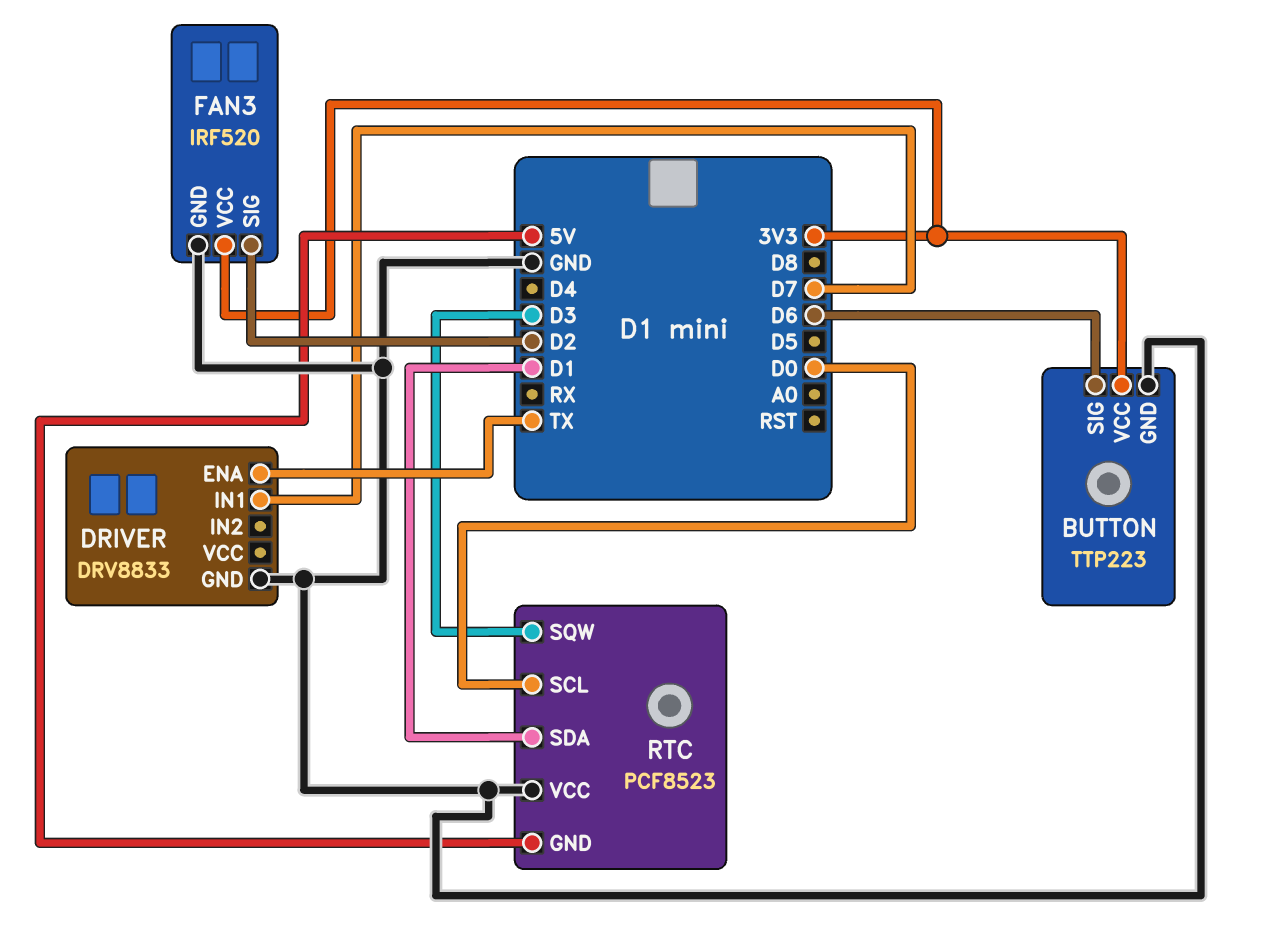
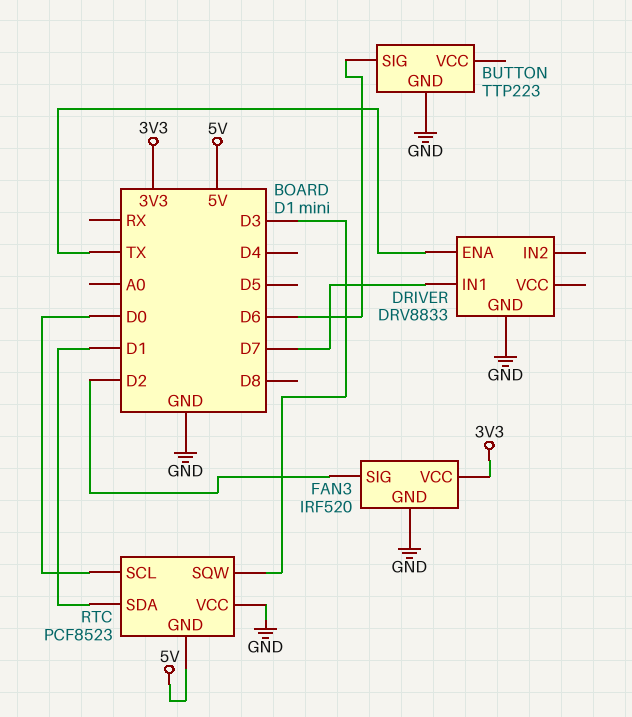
BUTTON pin VCC: 3V3 -> none

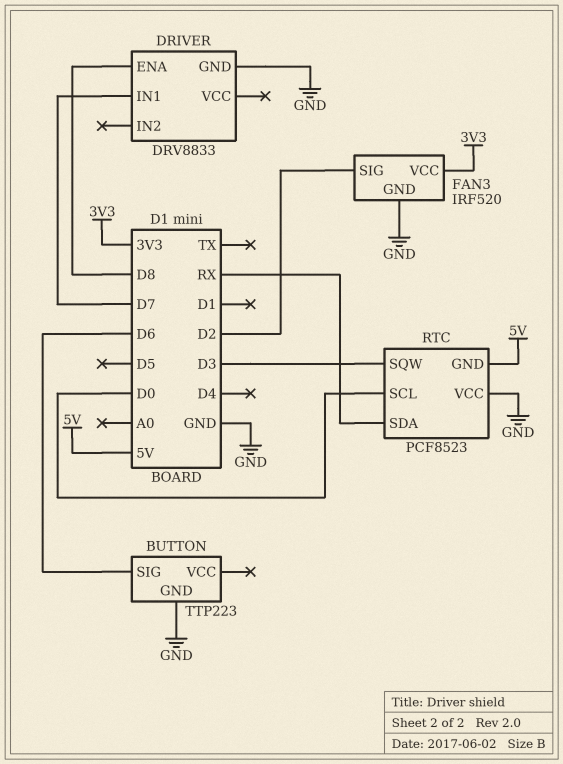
DRIVER pin ENA: TX -> D8
RTC pin SDA: D1 -> RX

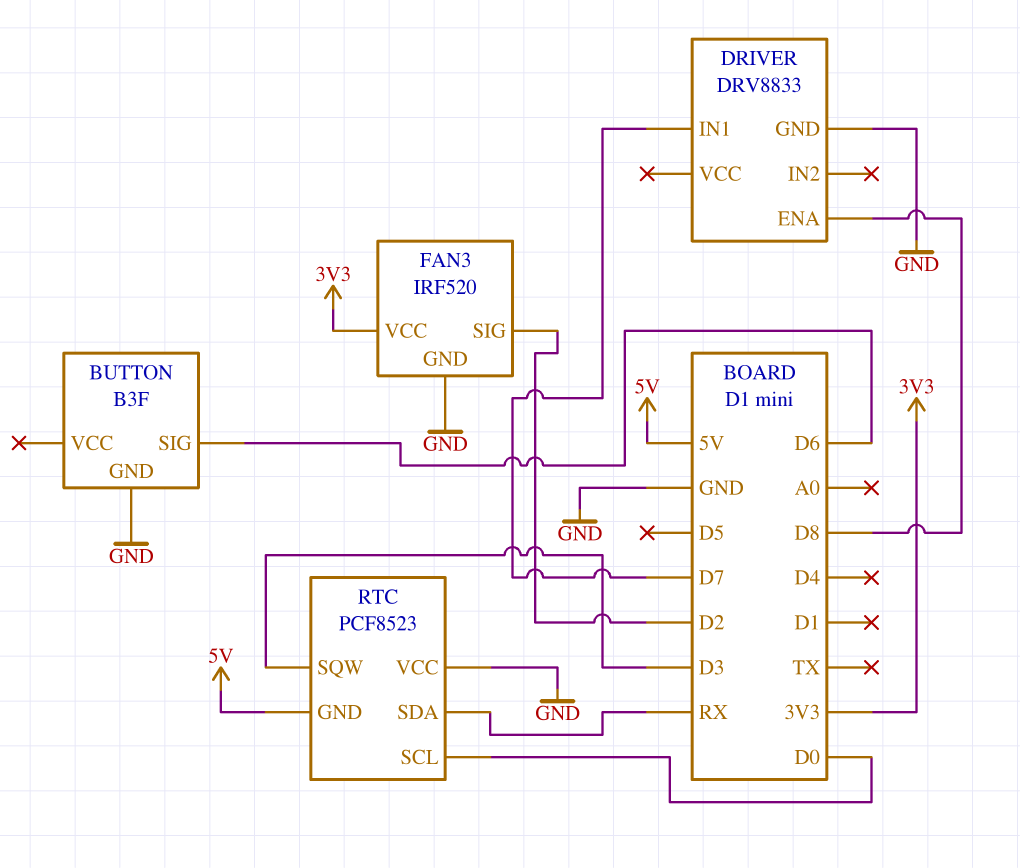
BUTTON: TTP223 -> B3F

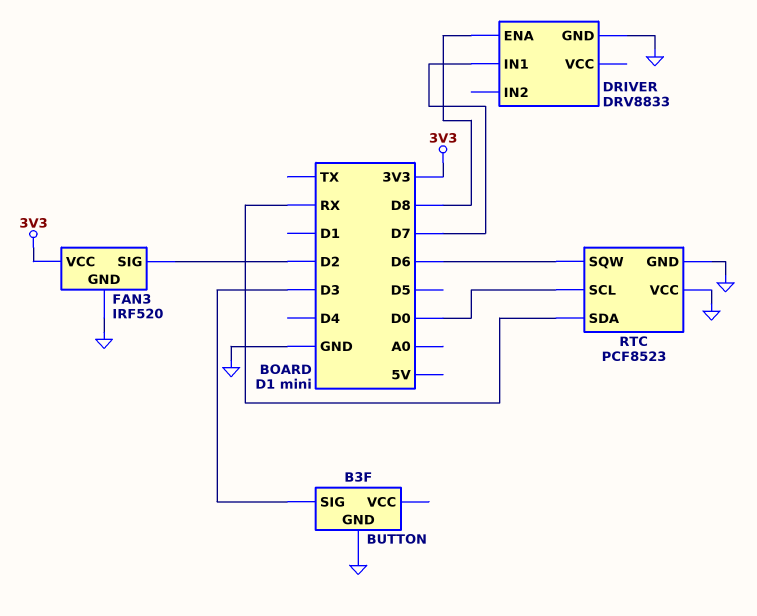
BUTTON pin SIG: D6 -> D3
RTC pin GND: 5V -> GND
RTC pin SQW: D3 -> D6

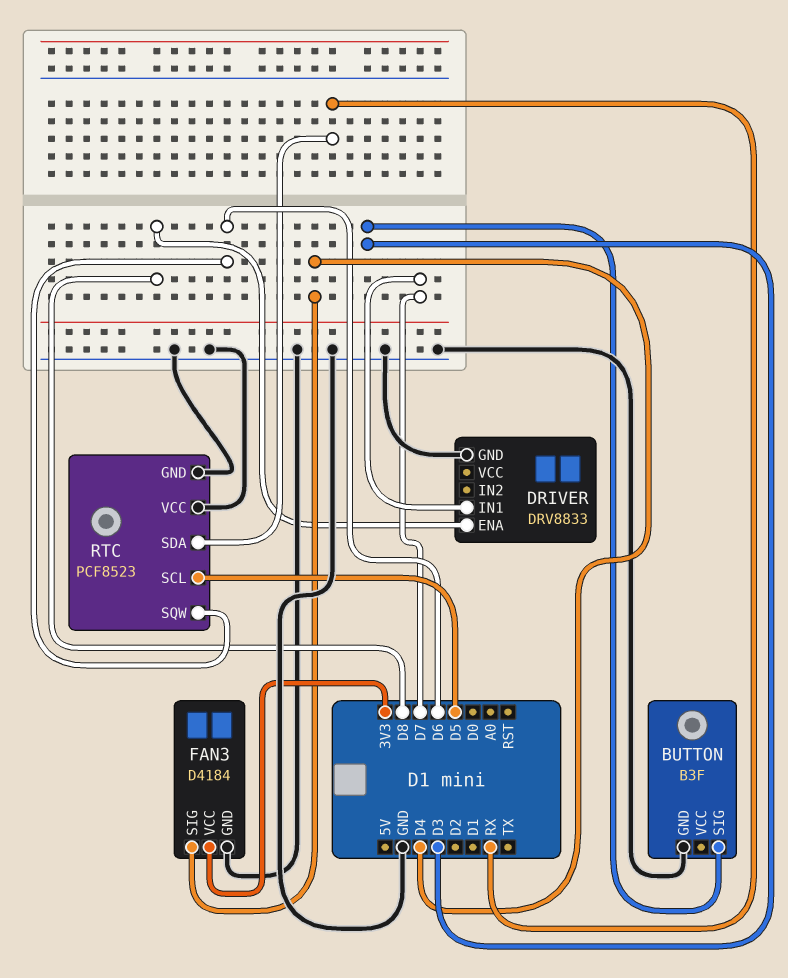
FAN3: IRF520 -> D4184
FAN3 pin SIG: D2 -> D4
RTC pin SCL: D0 -> D5

